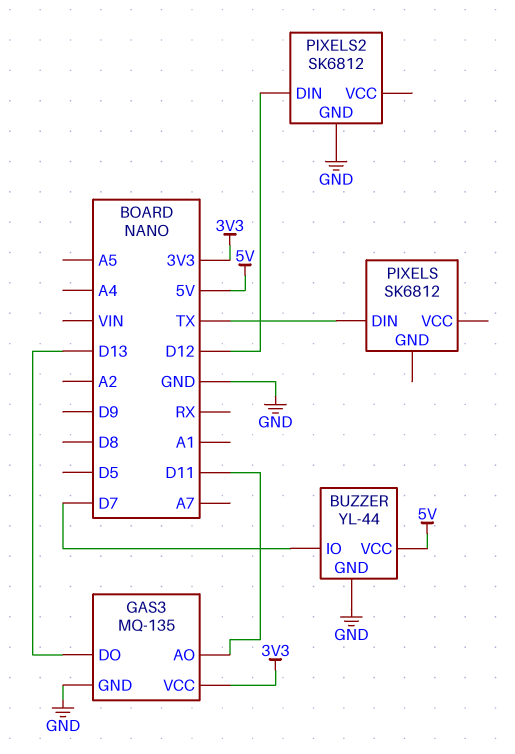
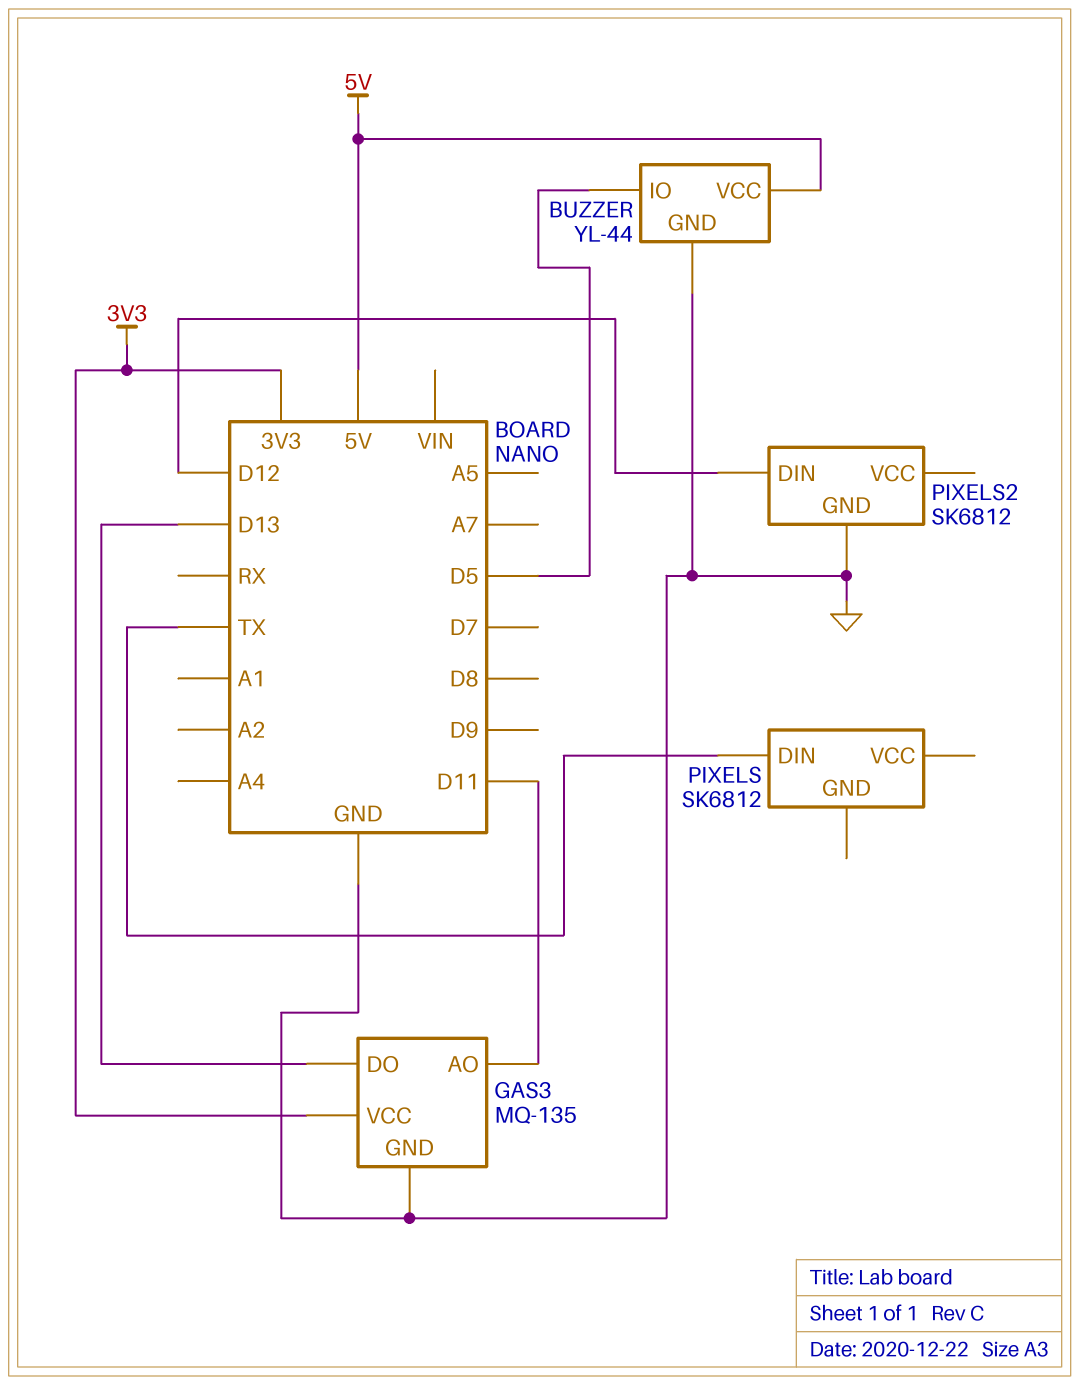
BUZZER pin IO: D7 -> D5

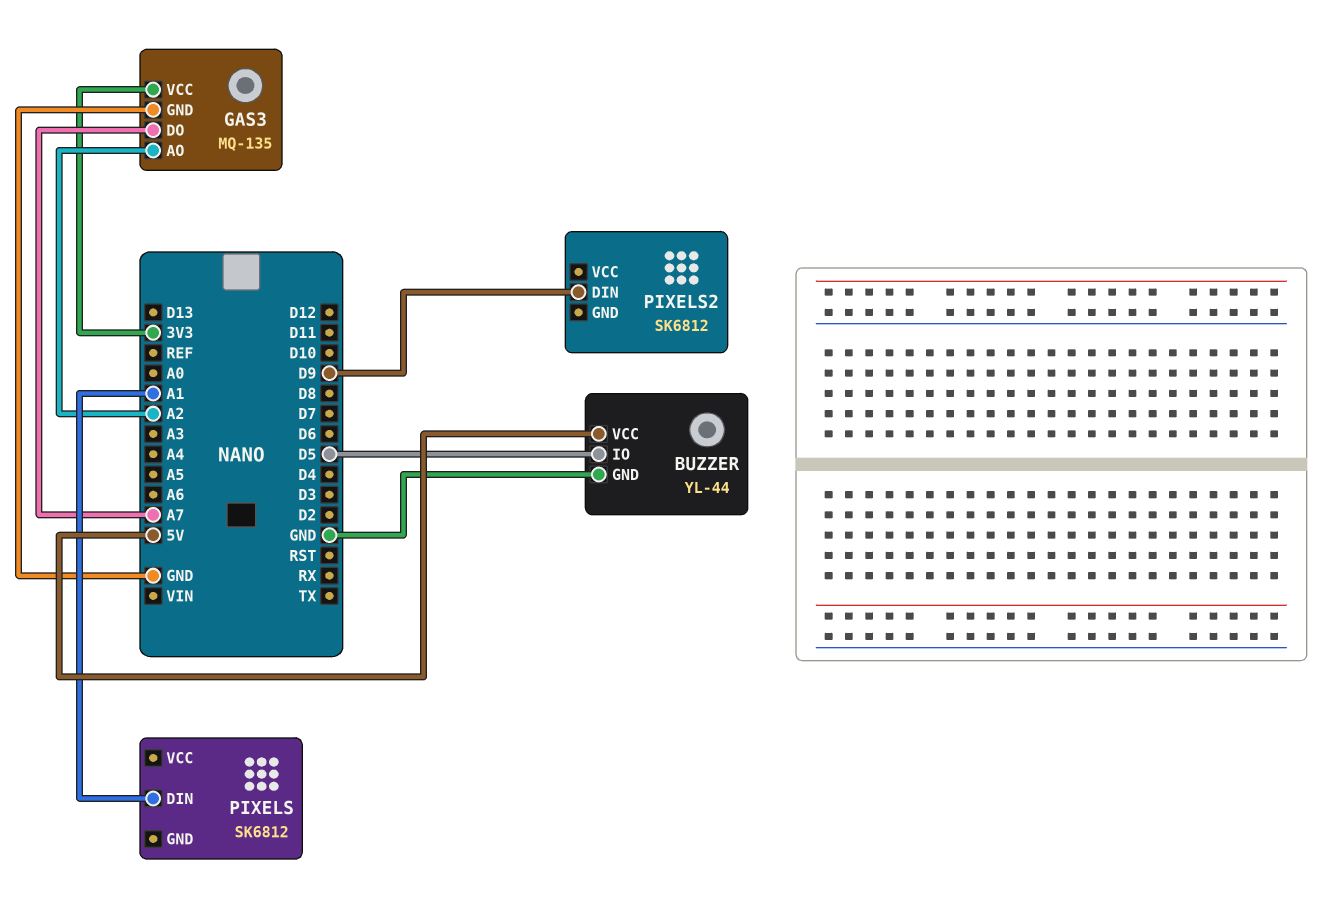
GAS3 pin AO: D11 -> A2
GAS3 pin DO: D13 -> A7
PIXELS pin DIN: TX -> A1
PIXELS2 pin DIN: D12 -> D9
PIXELS2 pin GND: GND -> none

